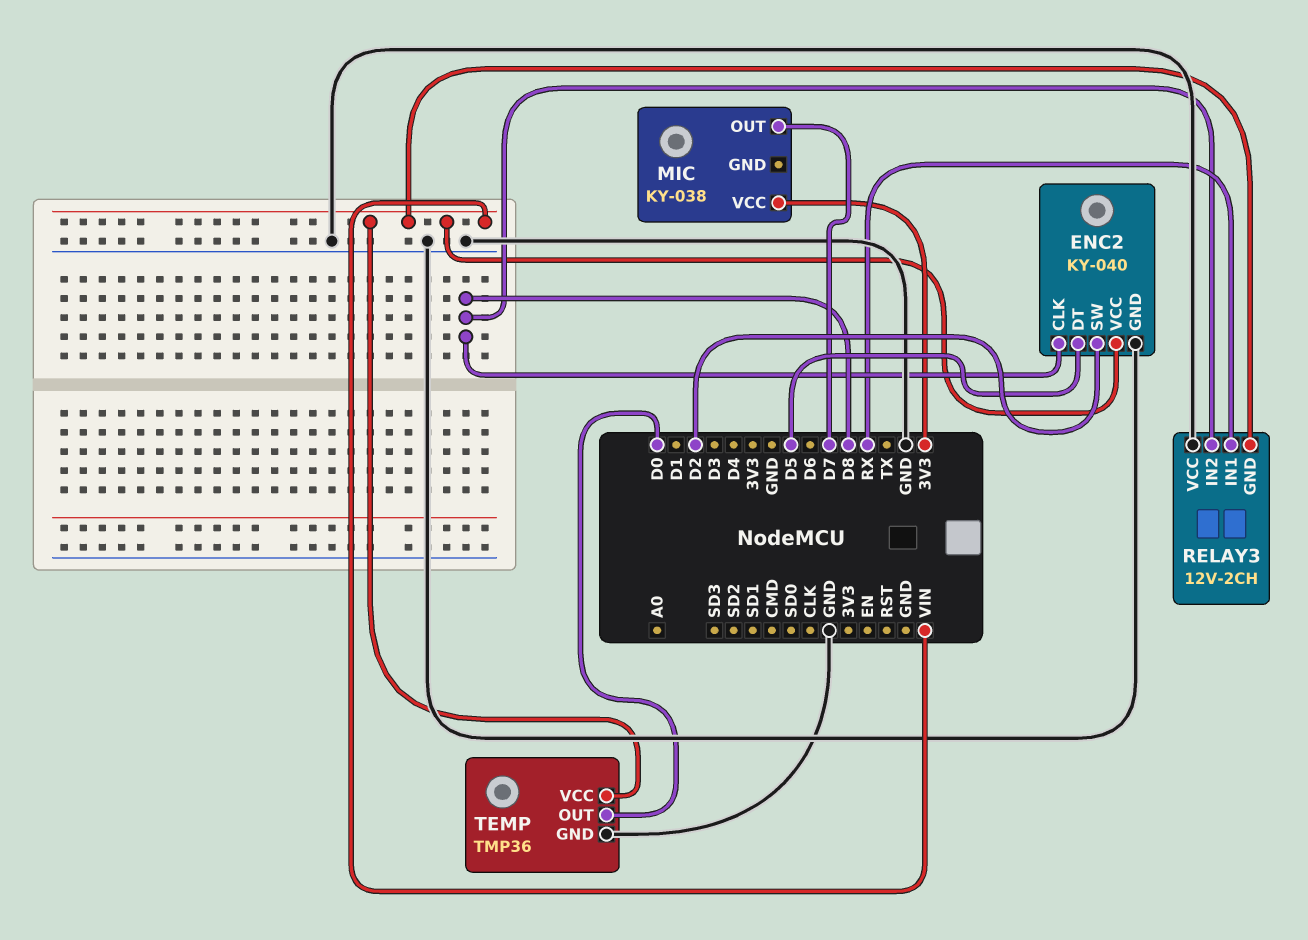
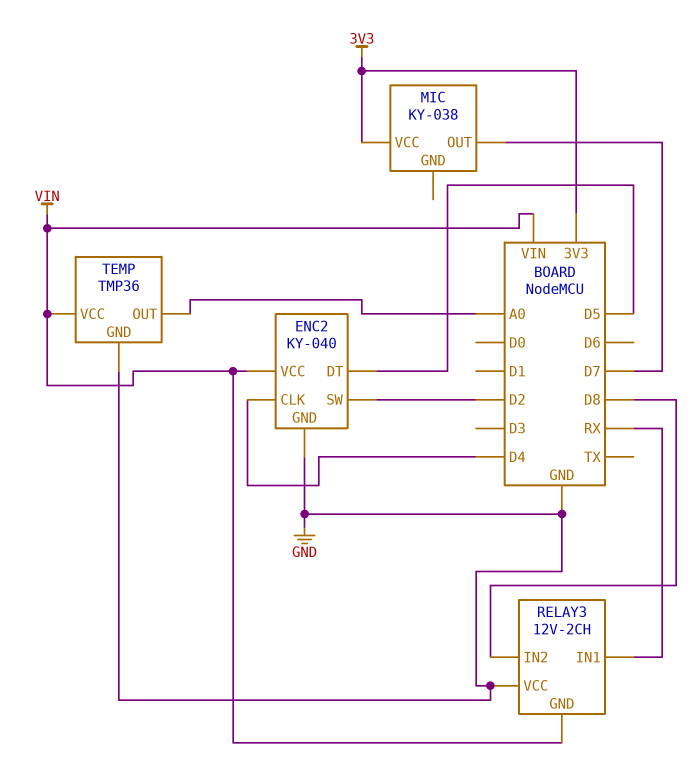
ENC2 pin CLK: D8 -> D4
TEMP pin OUT: D0 -> A0

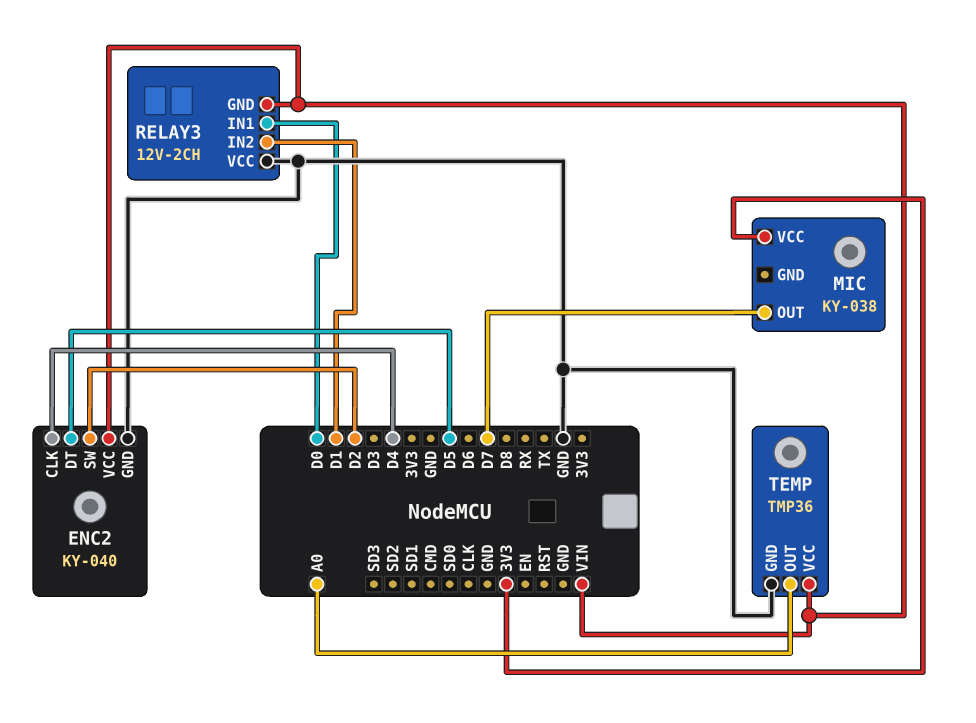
RELAY3 pin IN1: RX -> D0
RELAY3 pin IN2: D8 -> D1

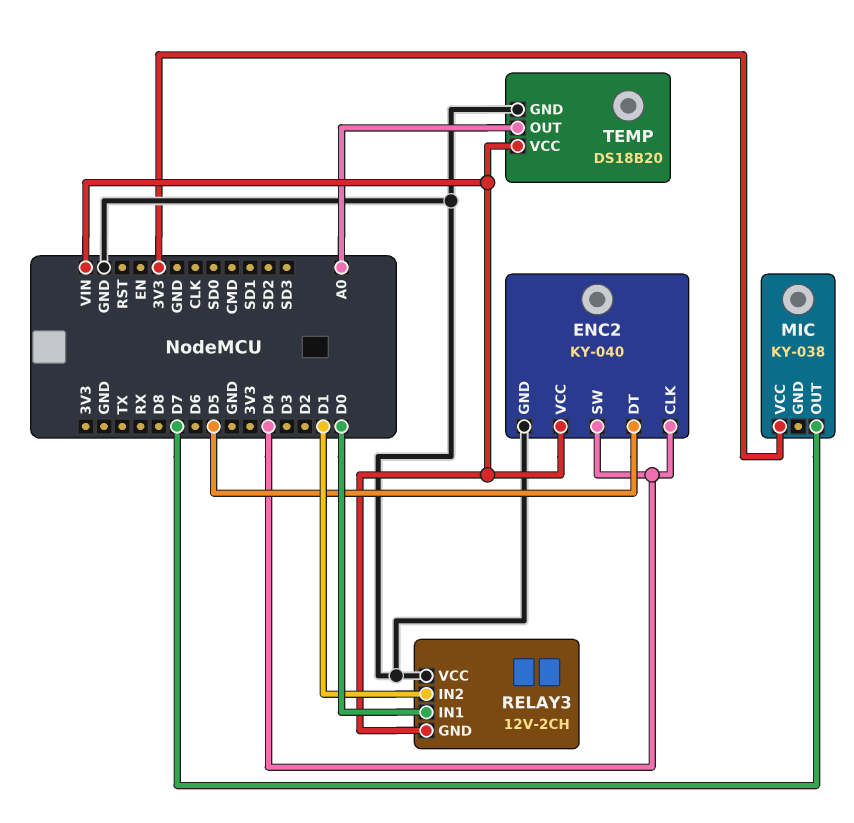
ENC2 pin SW: D2 -> D4
TEMP: TMP36 -> DS18B20

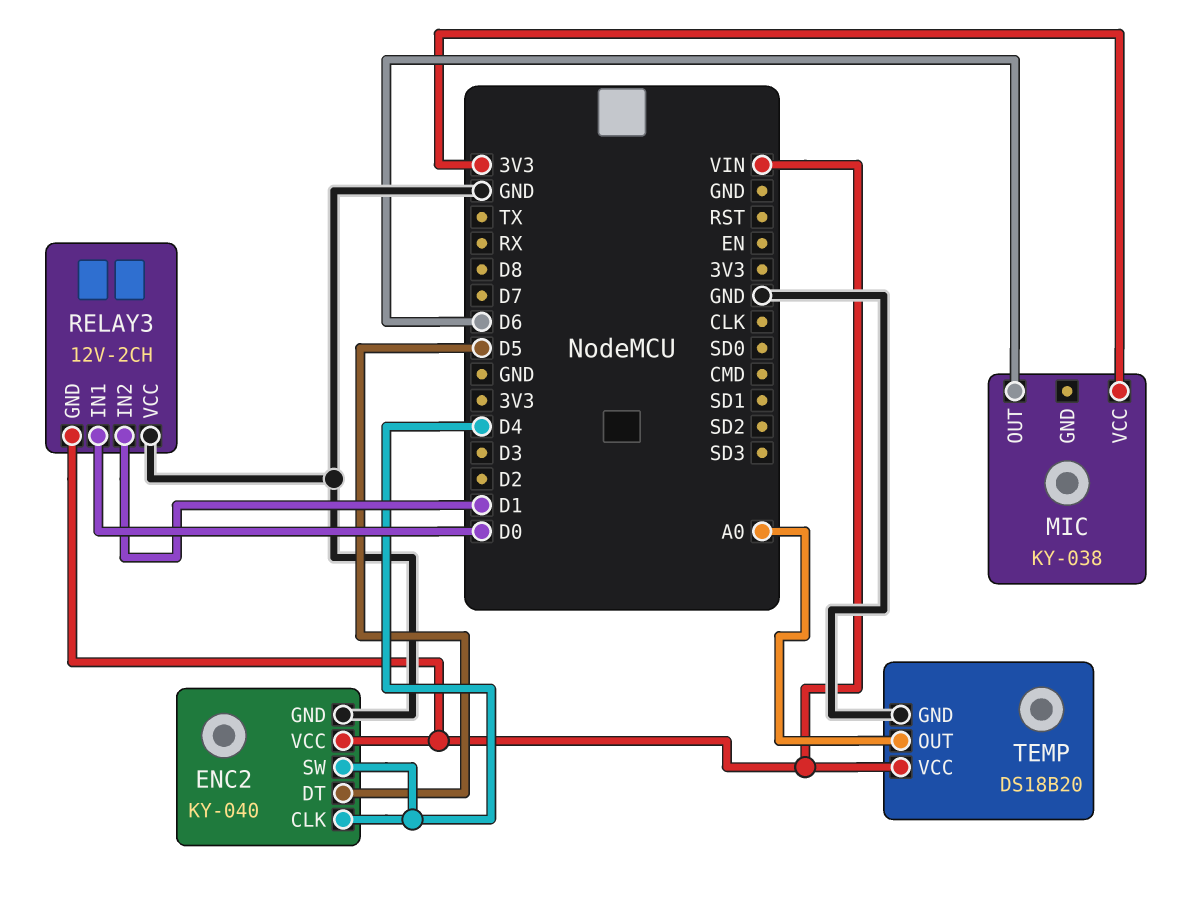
MIC pin OUT: D7 -> D6

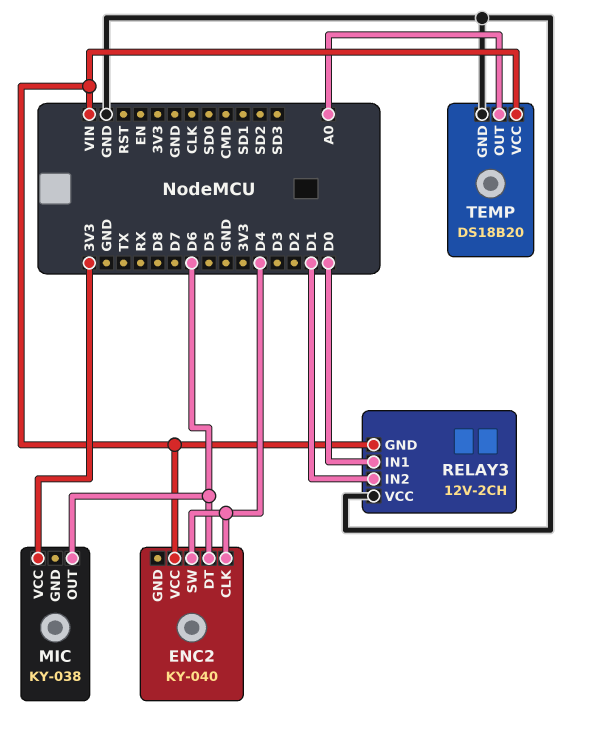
ENC2 pin DT: D5 -> D6
ENC2 pin GND: GND -> none

